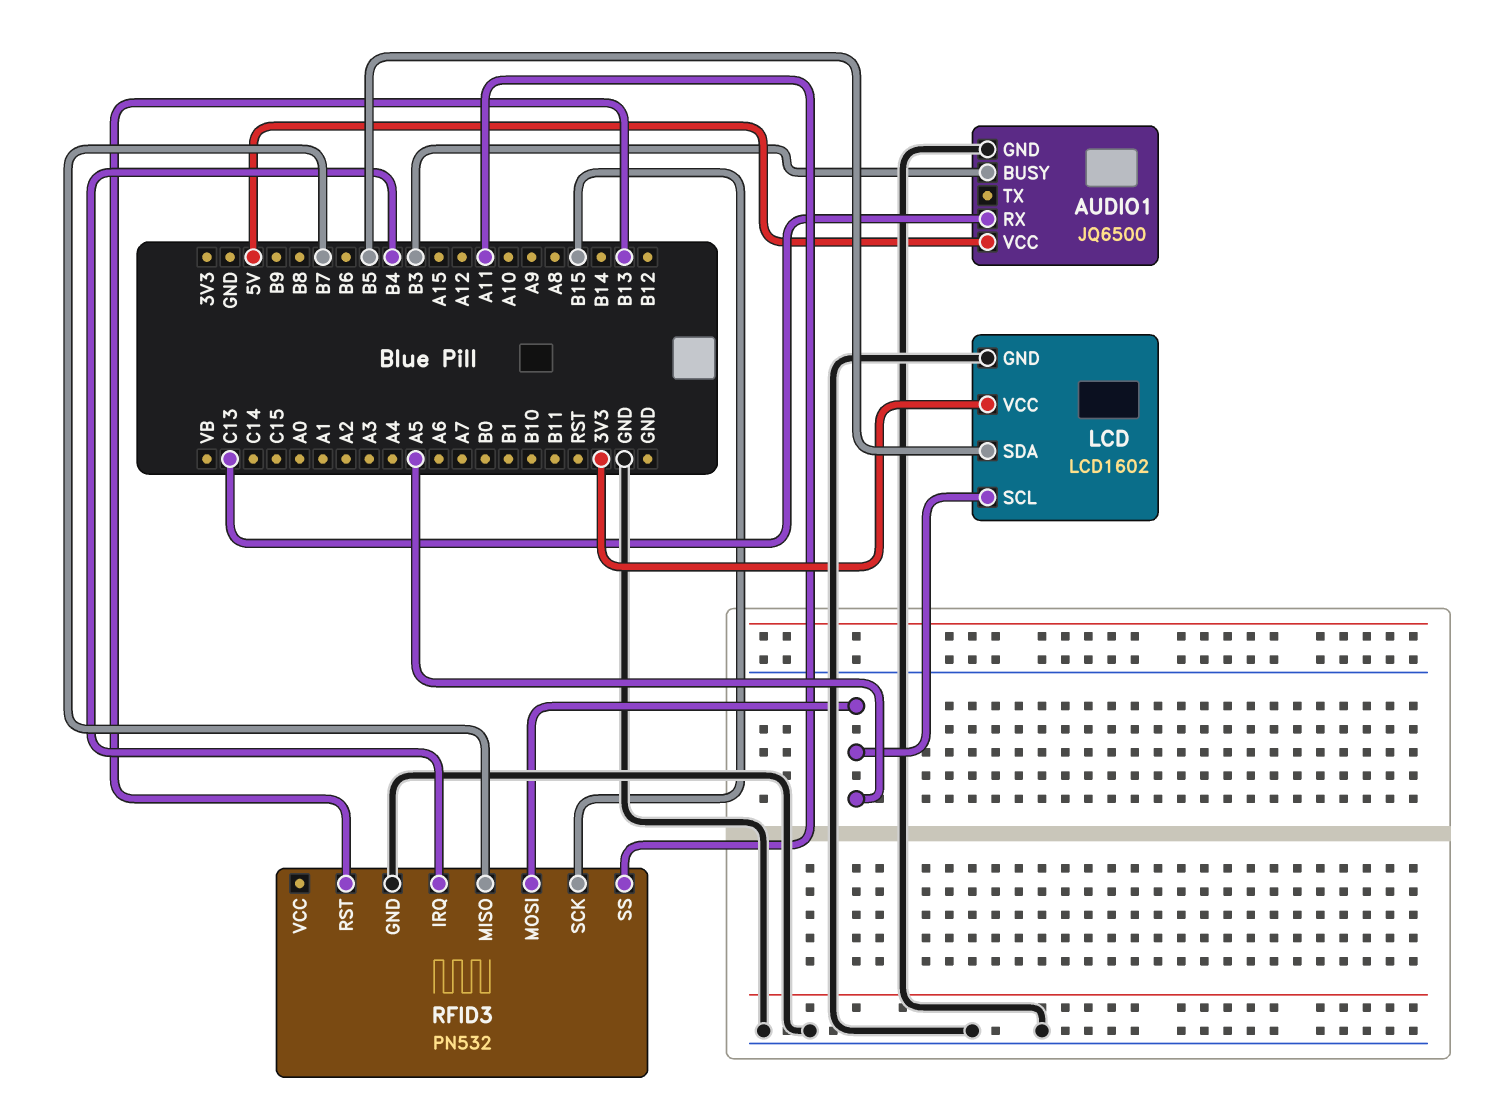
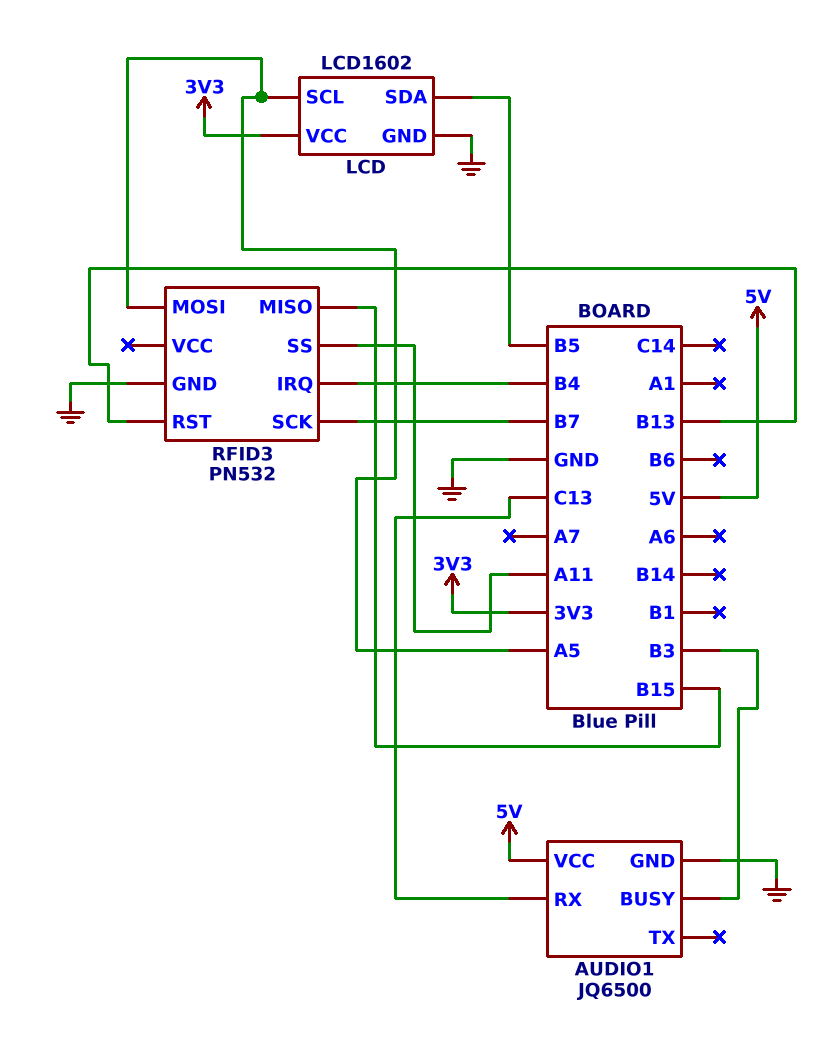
RFID3 pin MISO: B7 -> B15
RFID3 pin SCK: B15 -> B7

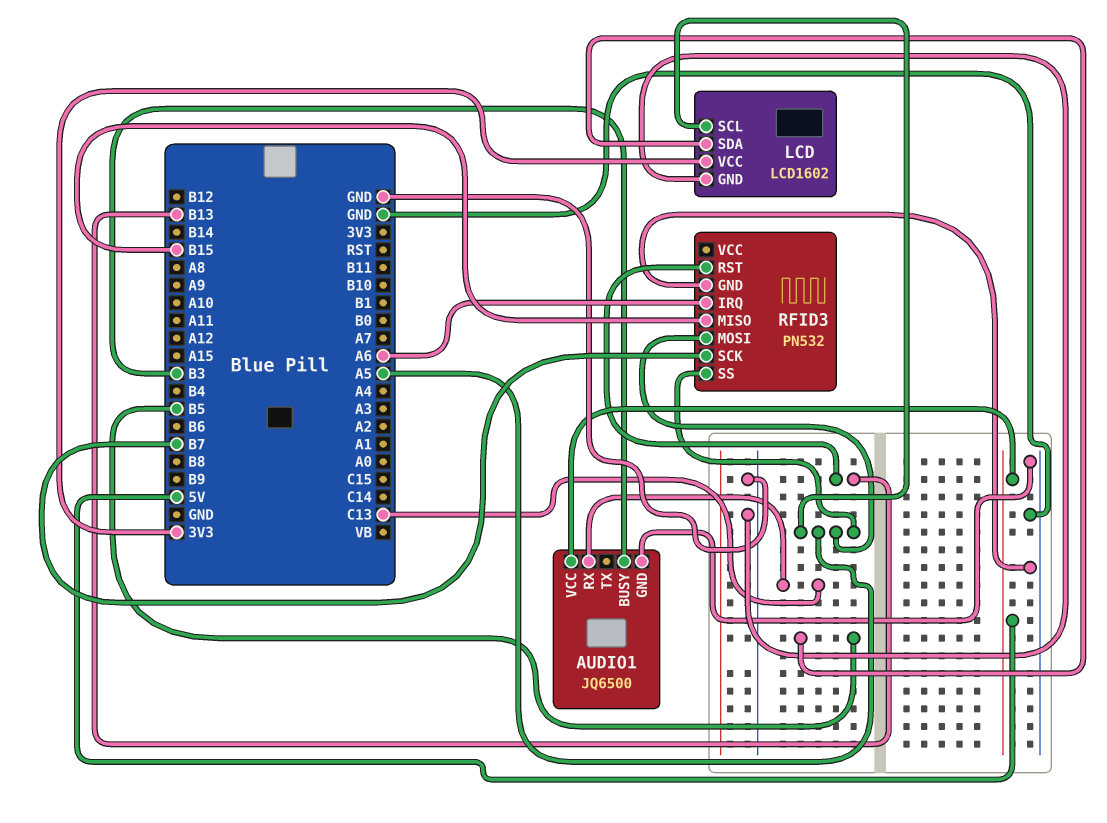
RFID3 pin IRQ: B4 -> A6
RFID3 pin SS: A11 -> A5

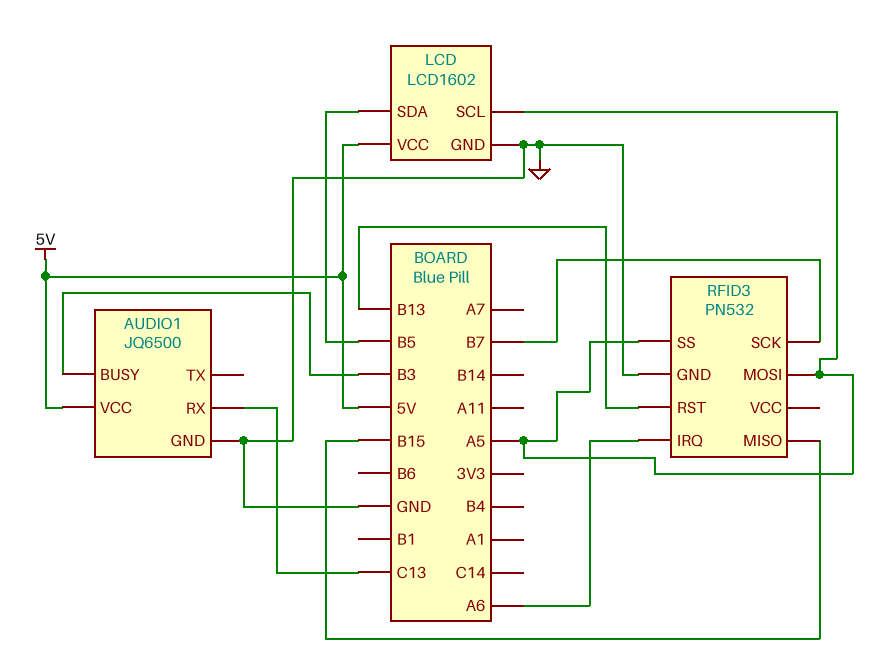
LCD pin VCC: 3V3 -> 5V

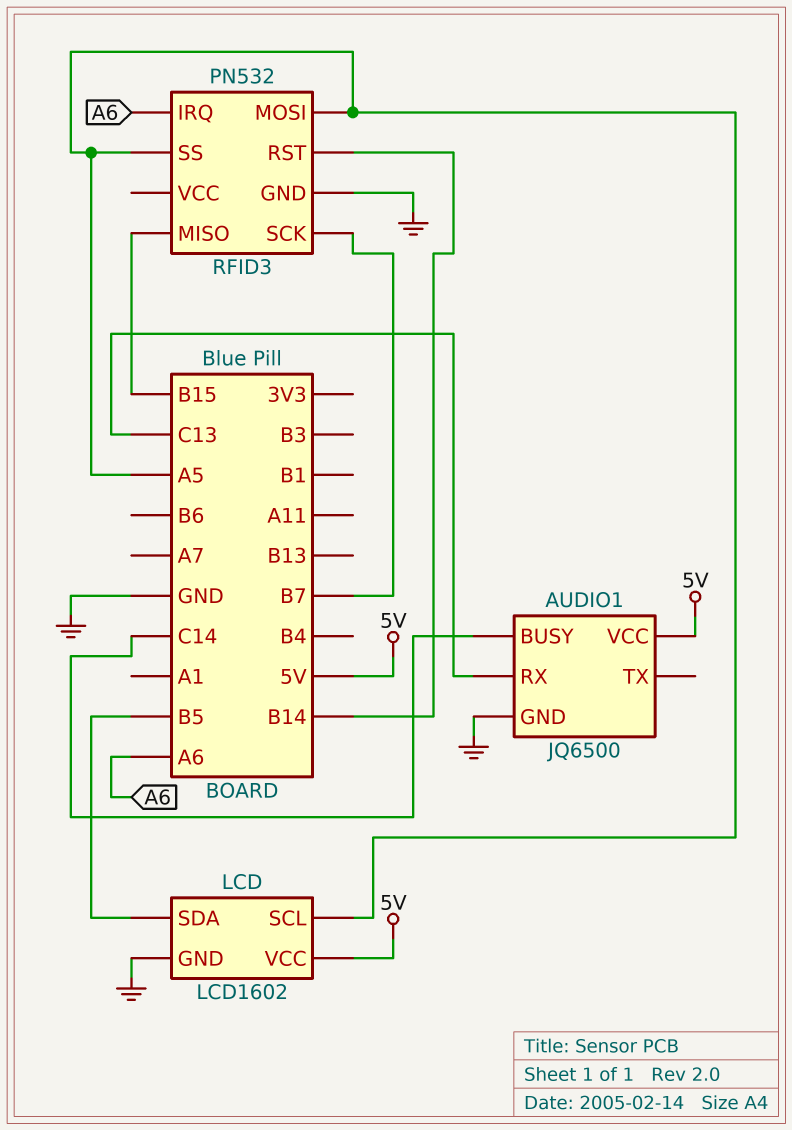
AUDIO1 pin BUSY: B3 -> C14
RFID3 pin RST: B13 -> B14

